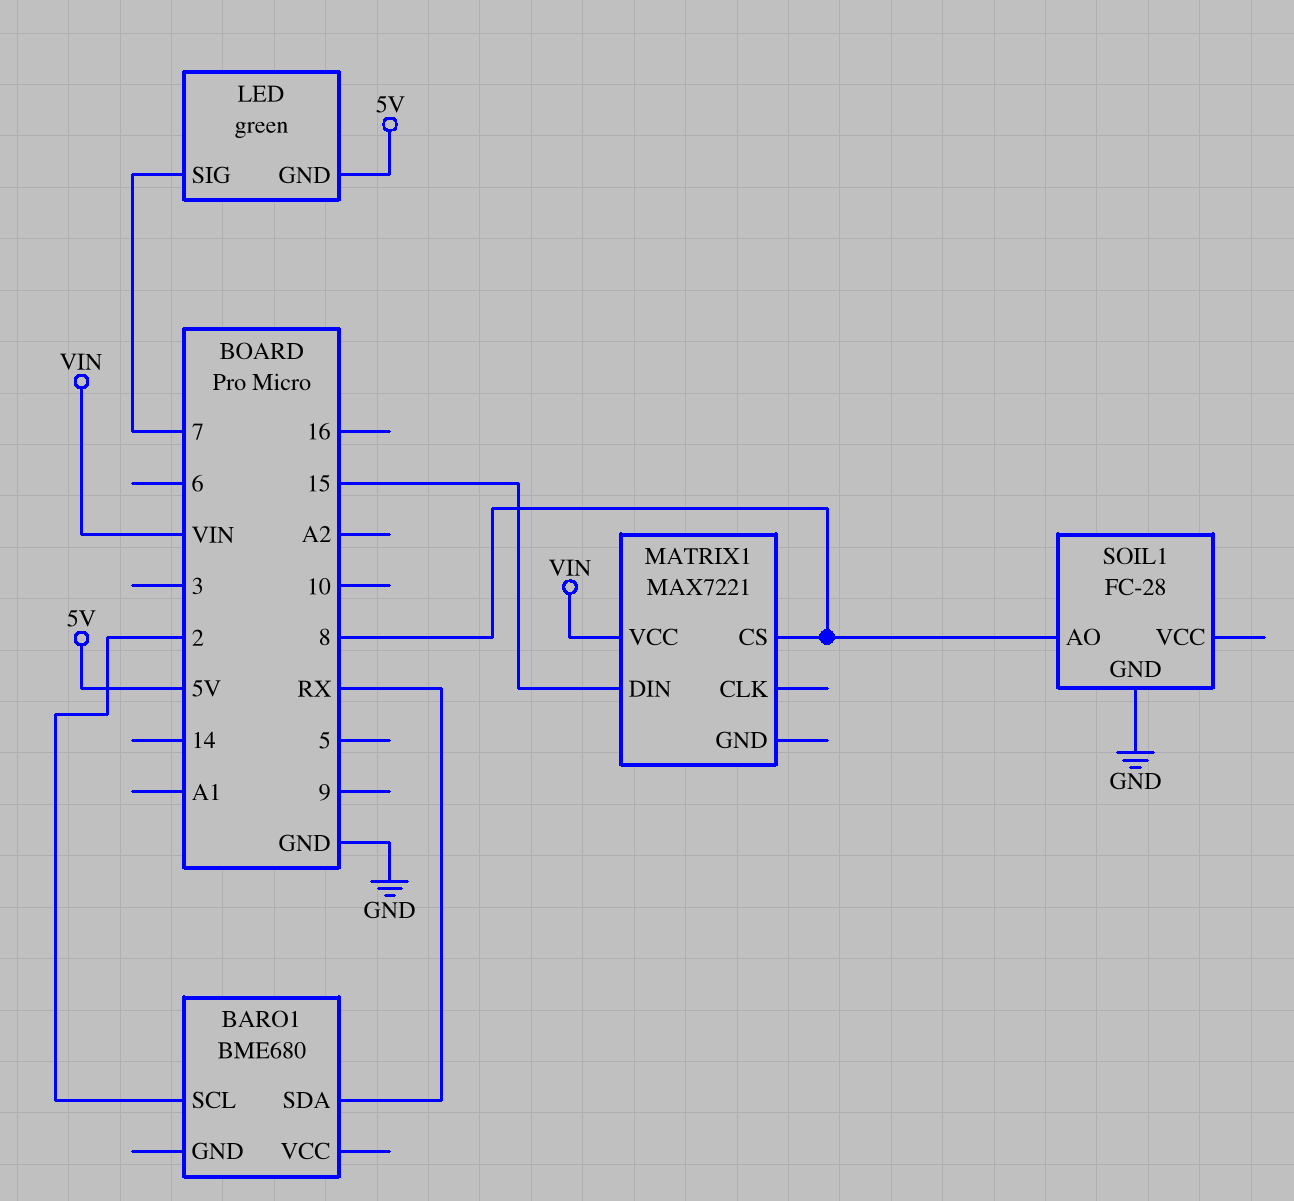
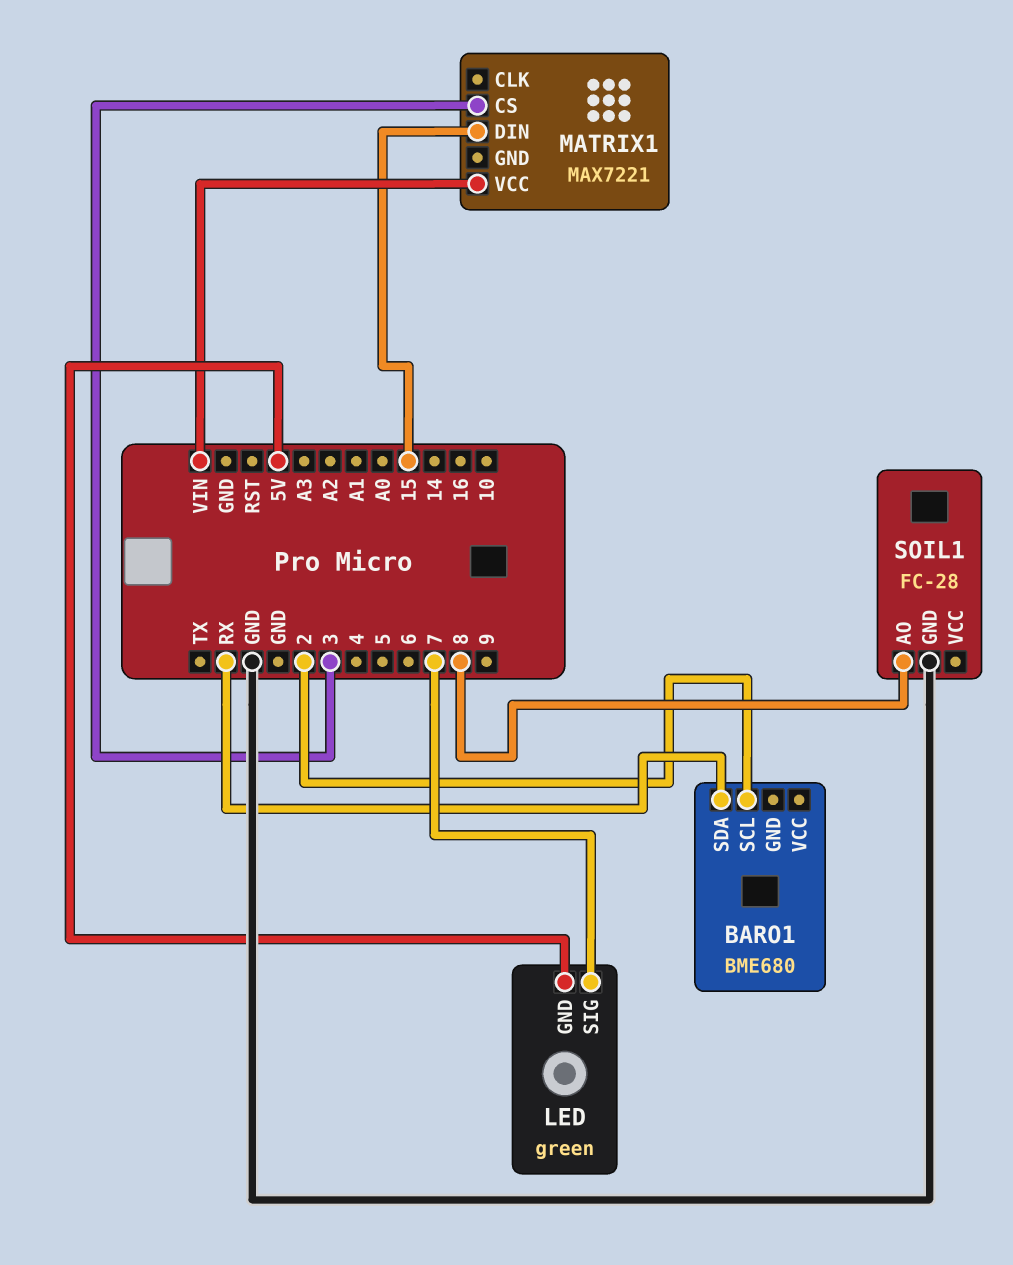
MATRIX1 pin CS: 8 -> 3

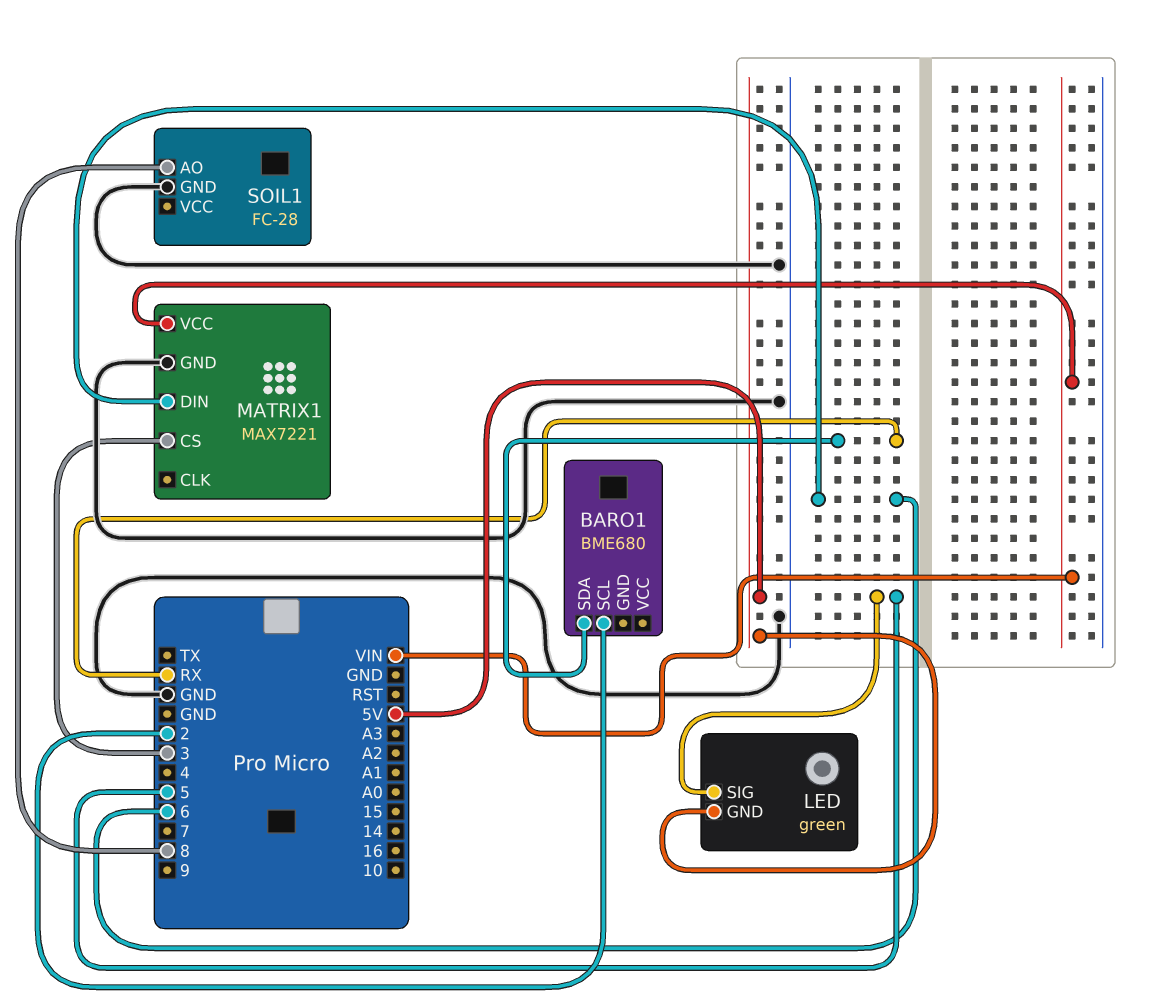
LED pin SIG: 7 -> 5
MATRIX1 pin DIN: 15 -> 6
MATRIX1 pin GND: none -> GND

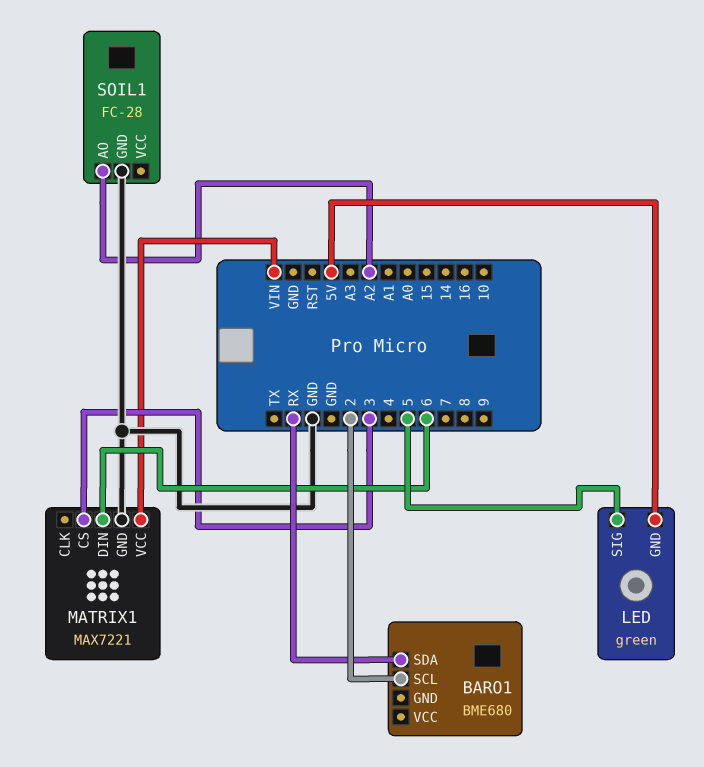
SOIL1 pin AO: 8 -> A2

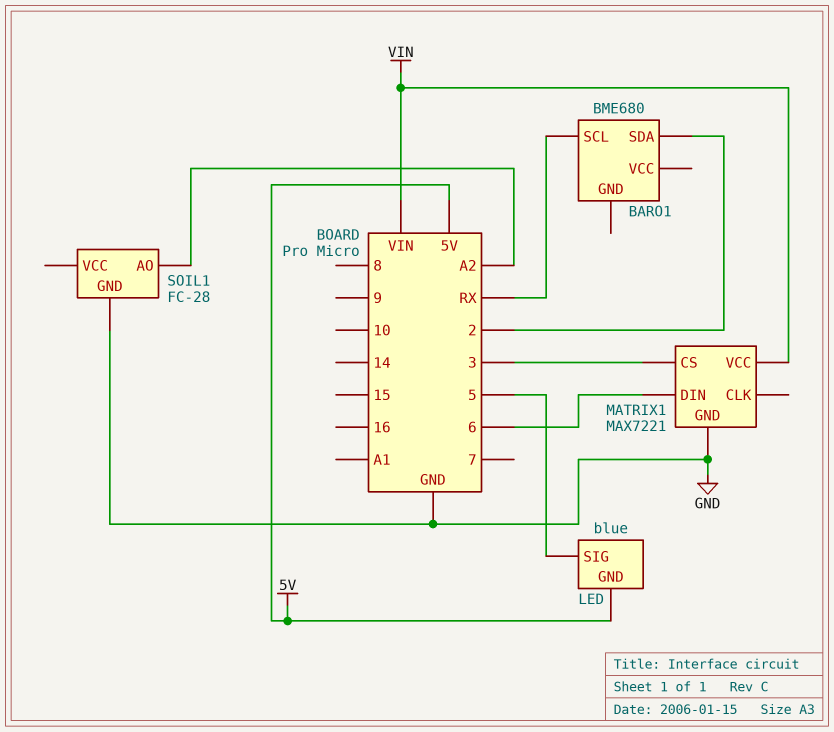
BARO1 pin SCL: 2 -> RX
BARO1 pin SDA: RX -> 2
LED: green -> blue

